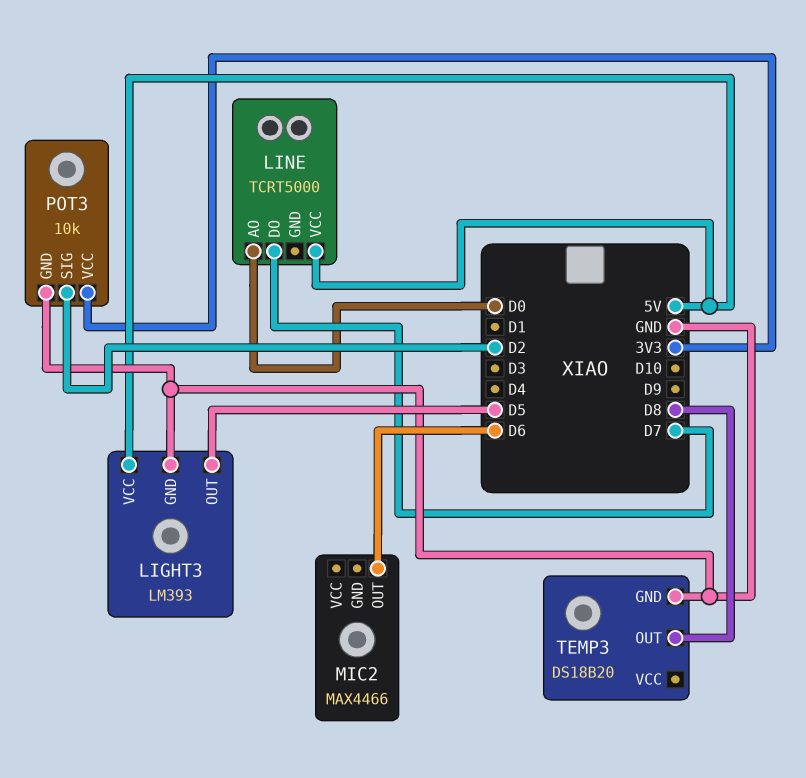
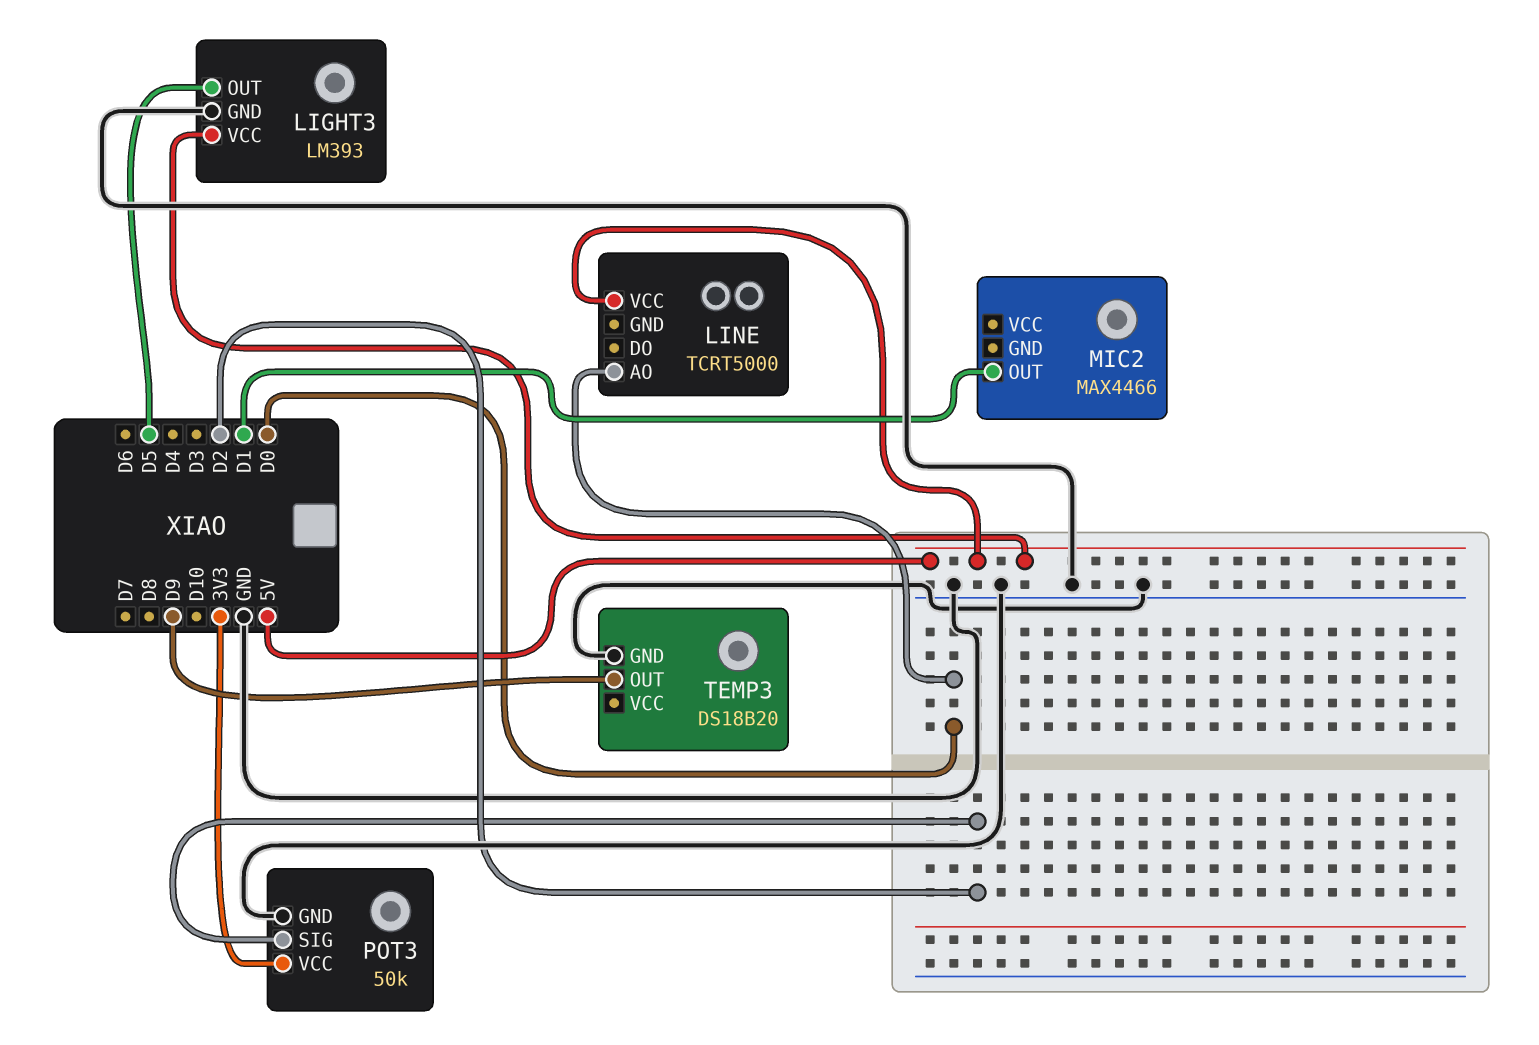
LINE pin DO: D7 -> none
MIC2 pin OUT: D6 -> D1
POT3: 10k -> 50k
TEMP3 pin OUT: D8 -> D9

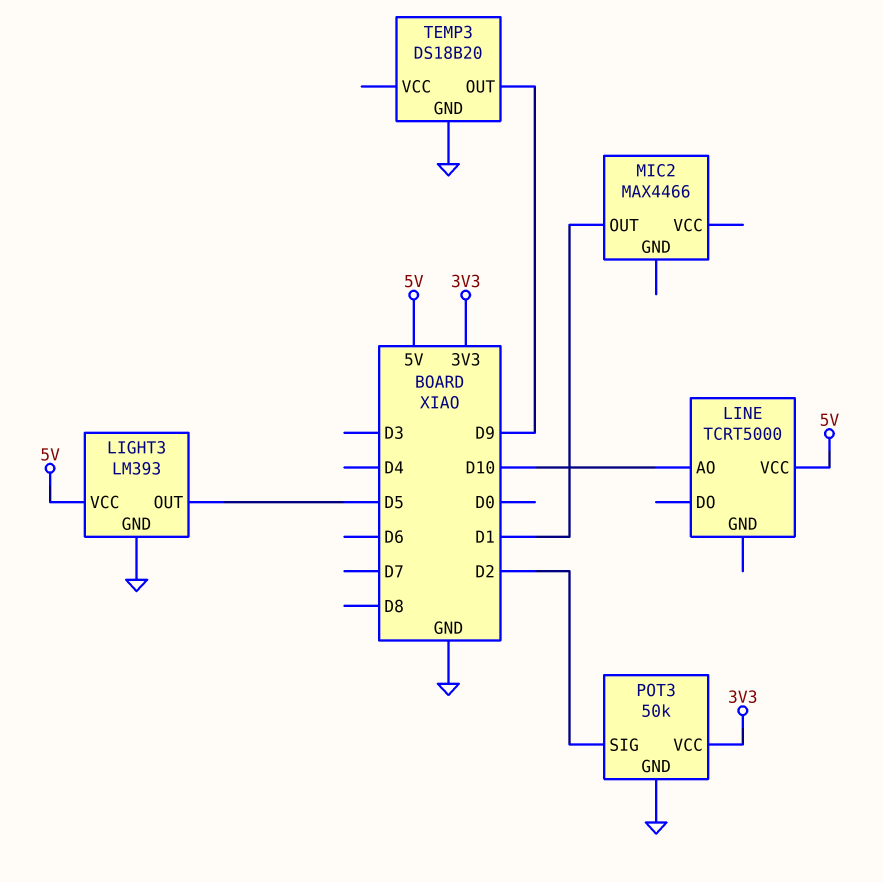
LINE pin AO: D0 -> D10

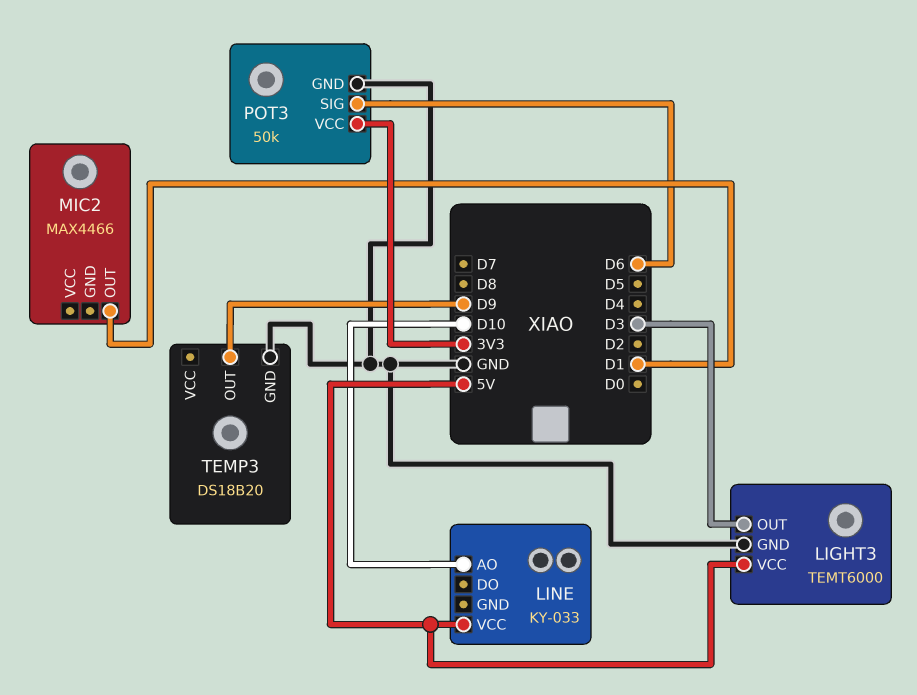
LIGHT3: LM393 -> TEMT6000
LIGHT3 pin OUT: D5 -> D3
LINE: TCRT5000 -> KY-033
POT3 pin SIG: D2 -> D6

